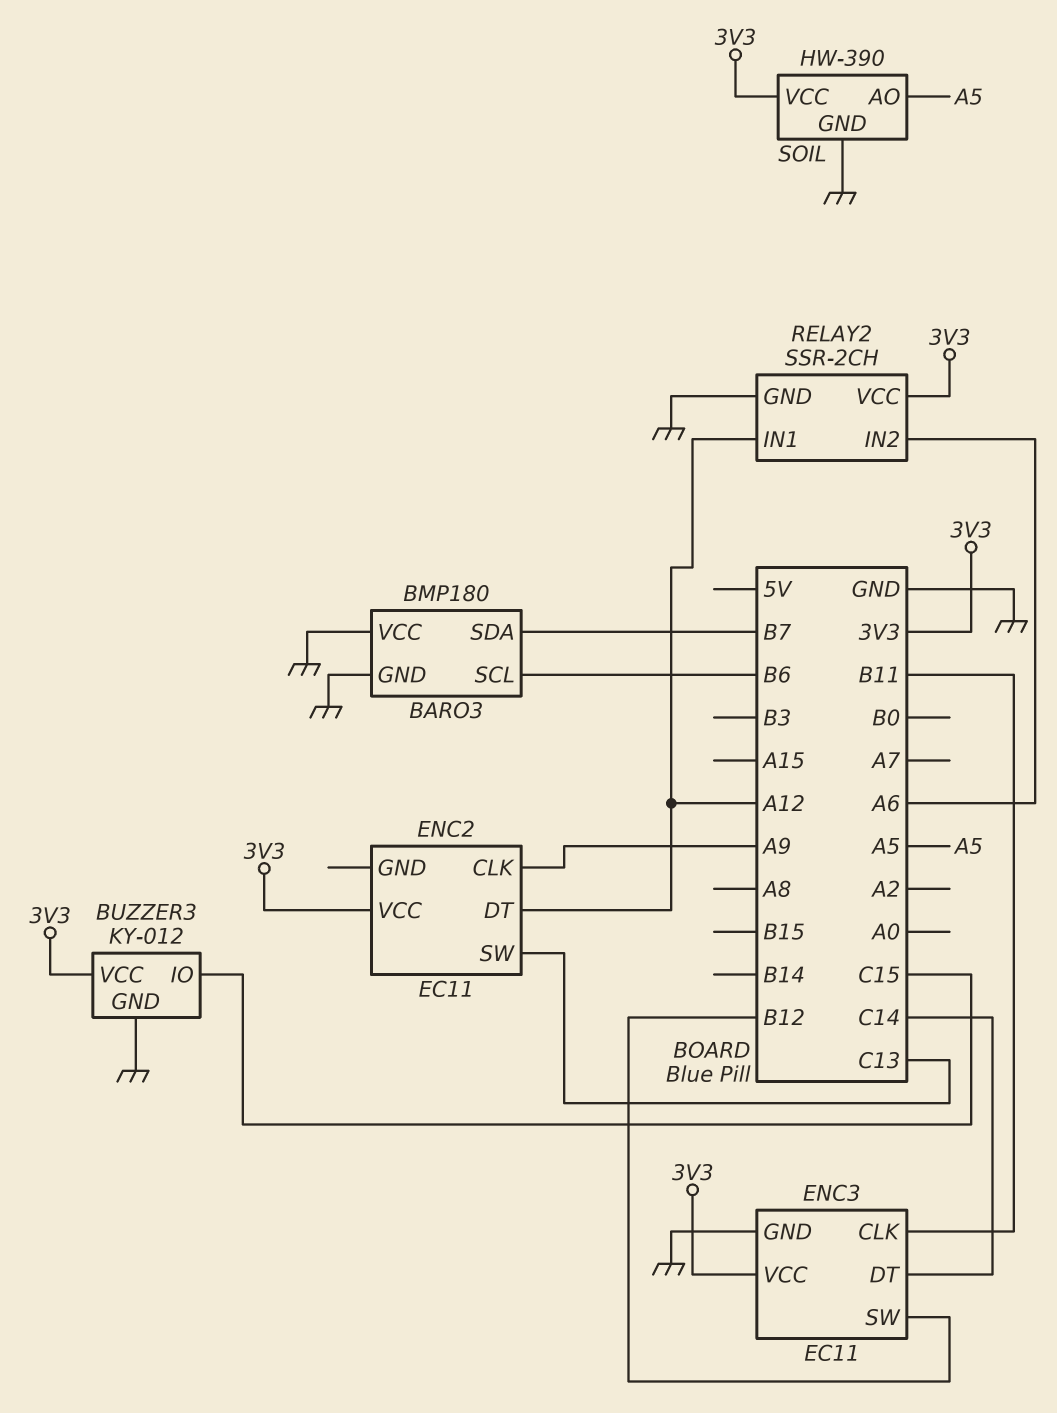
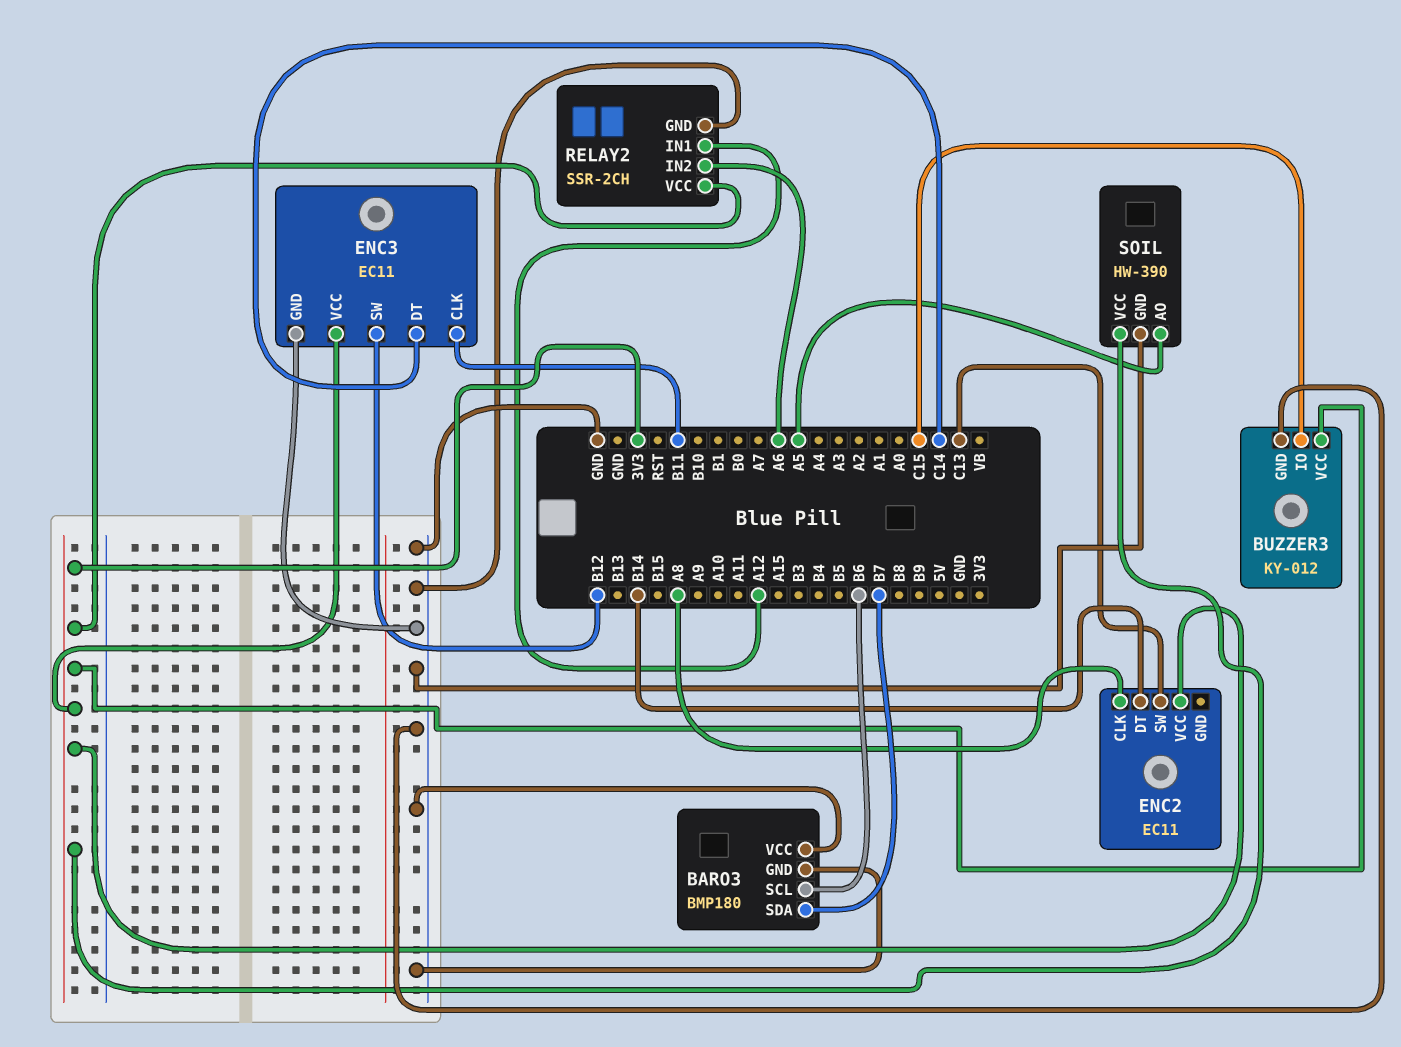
ENC2 pin CLK: A9 -> A8
ENC2 pin DT: A12 -> B14

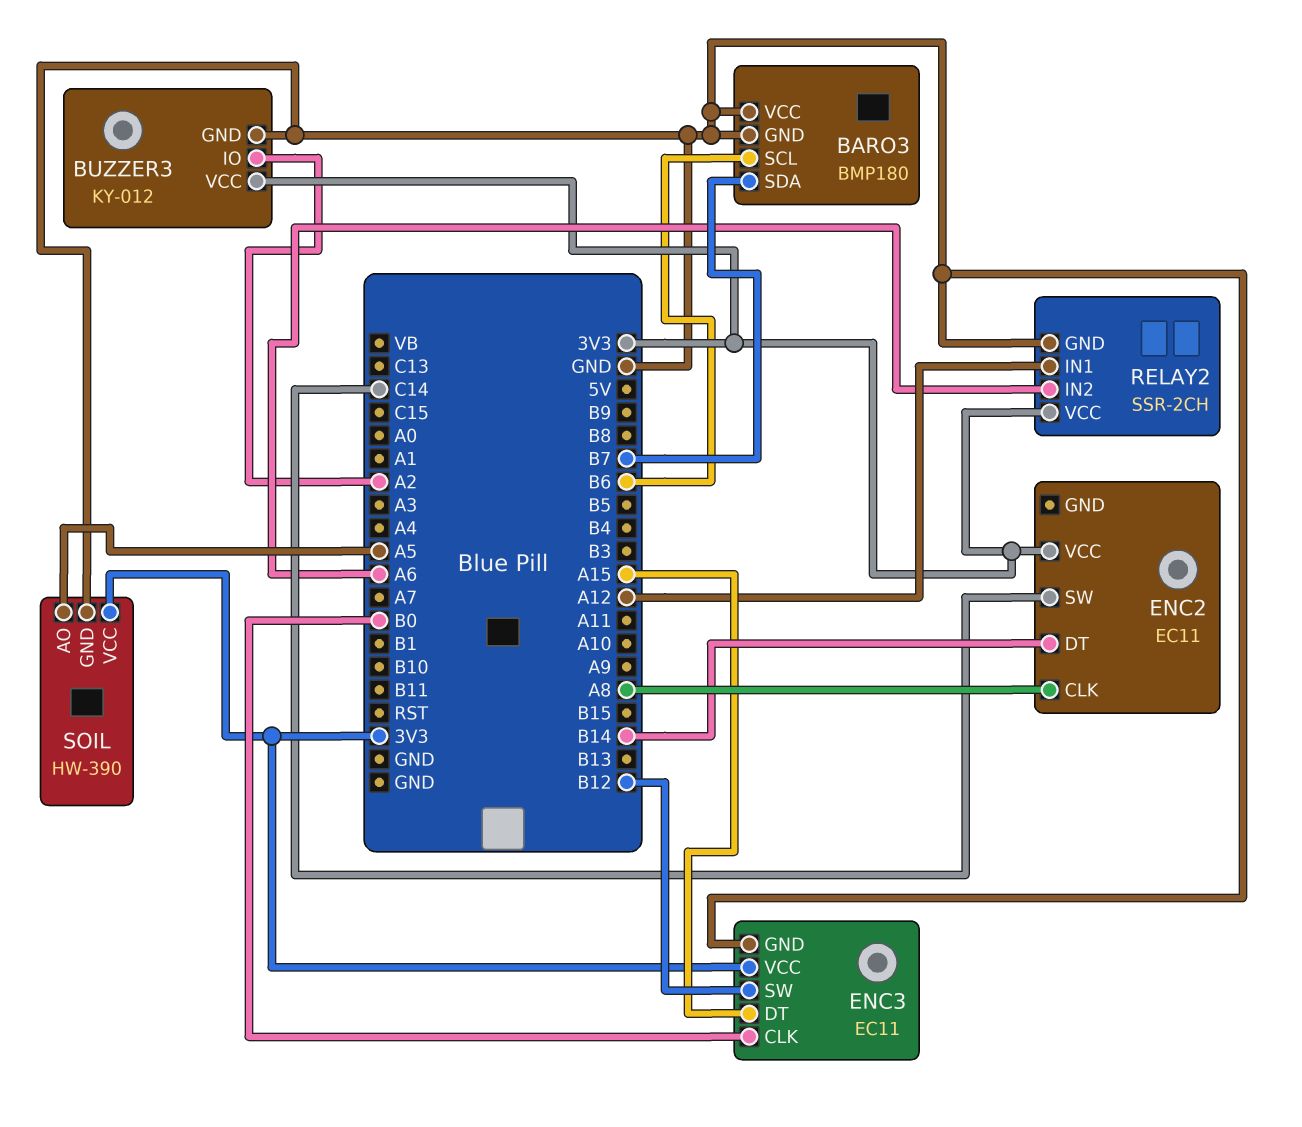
BUZZER3 pin IO: C15 -> A2
ENC2 pin SW: C13 -> C14
ENC3 pin CLK: B11 -> B0
ENC3 pin DT: C14 -> A15

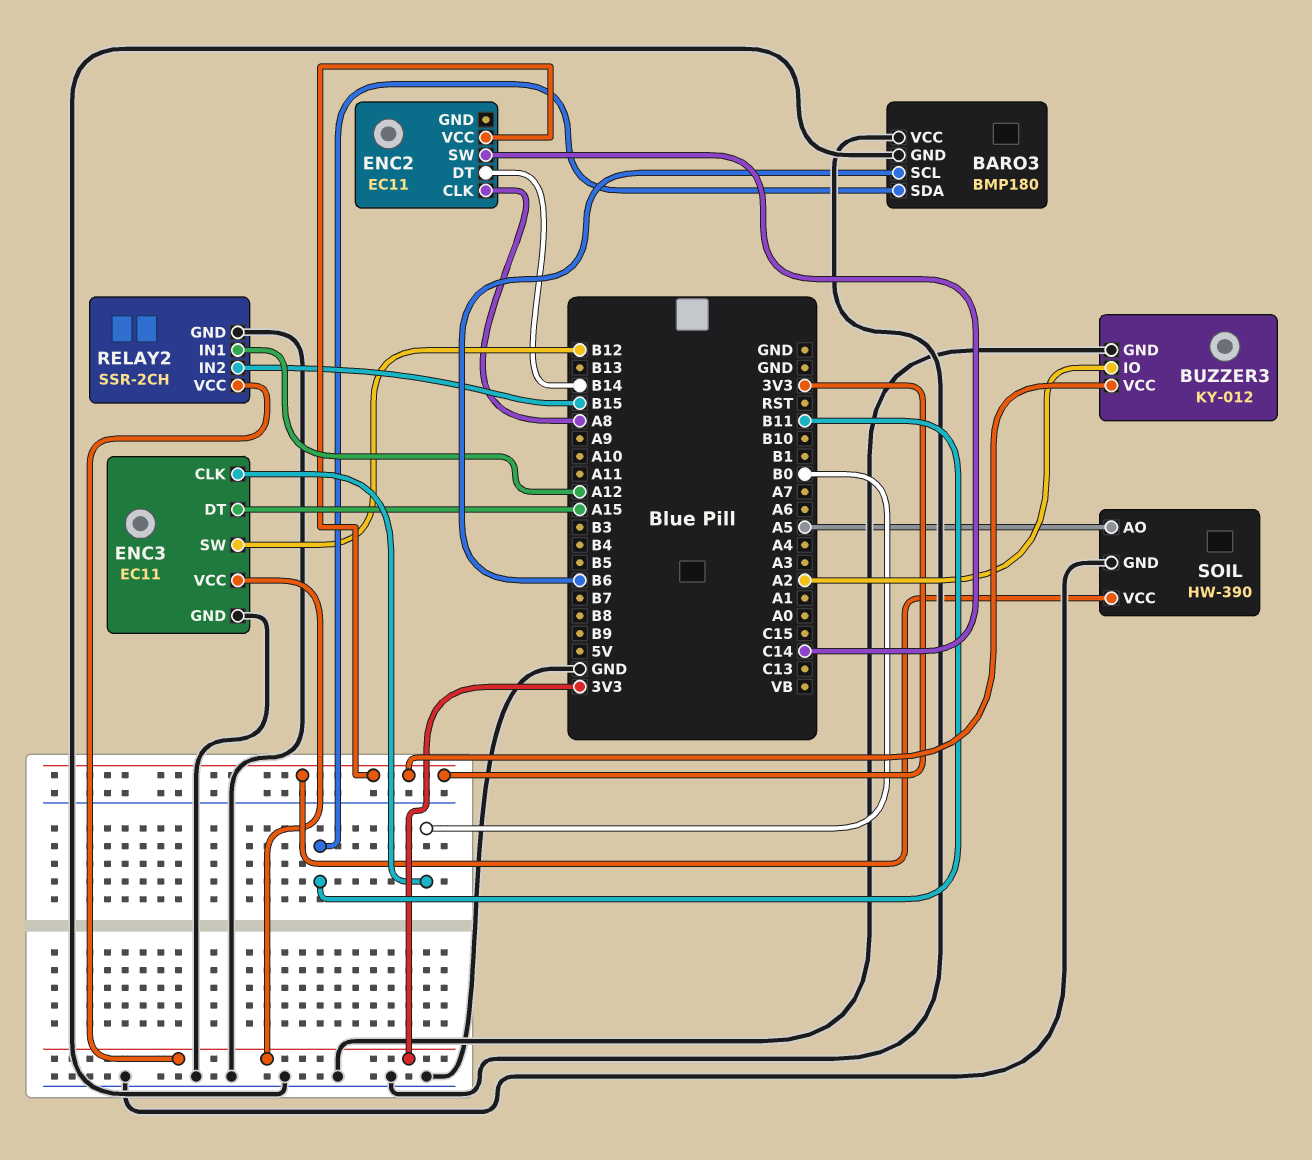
BARO3 pin SDA: B7 -> B11
RELAY2 pin IN2: A6 -> B15

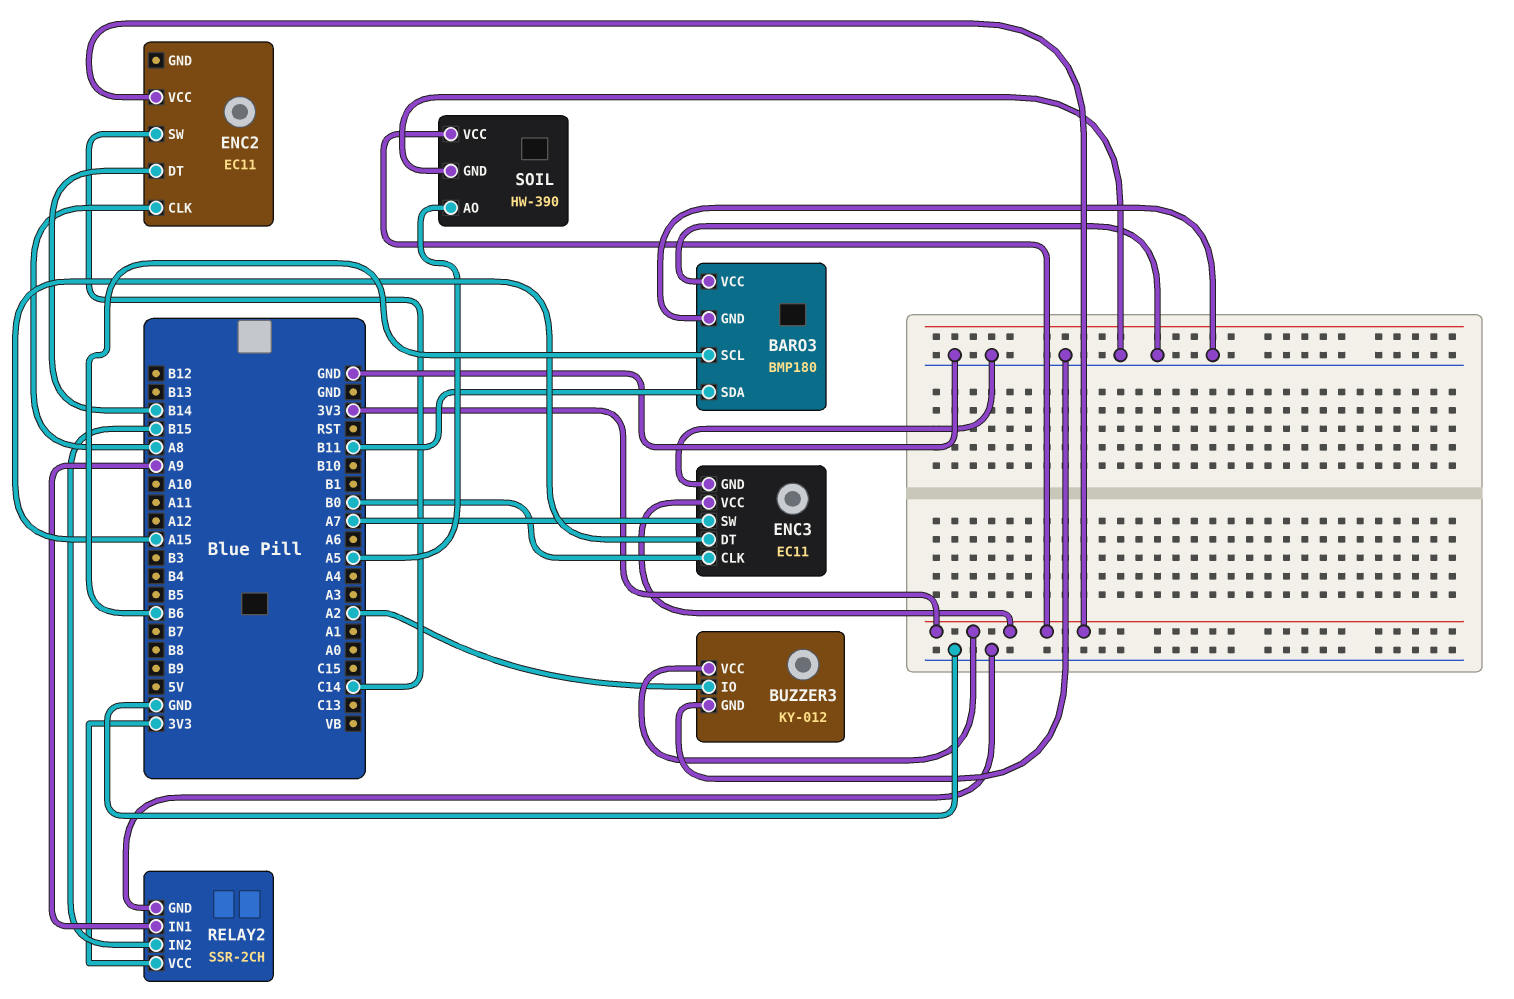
ENC3 pin SW: B12 -> A7
RELAY2 pin IN1: A12 -> A9

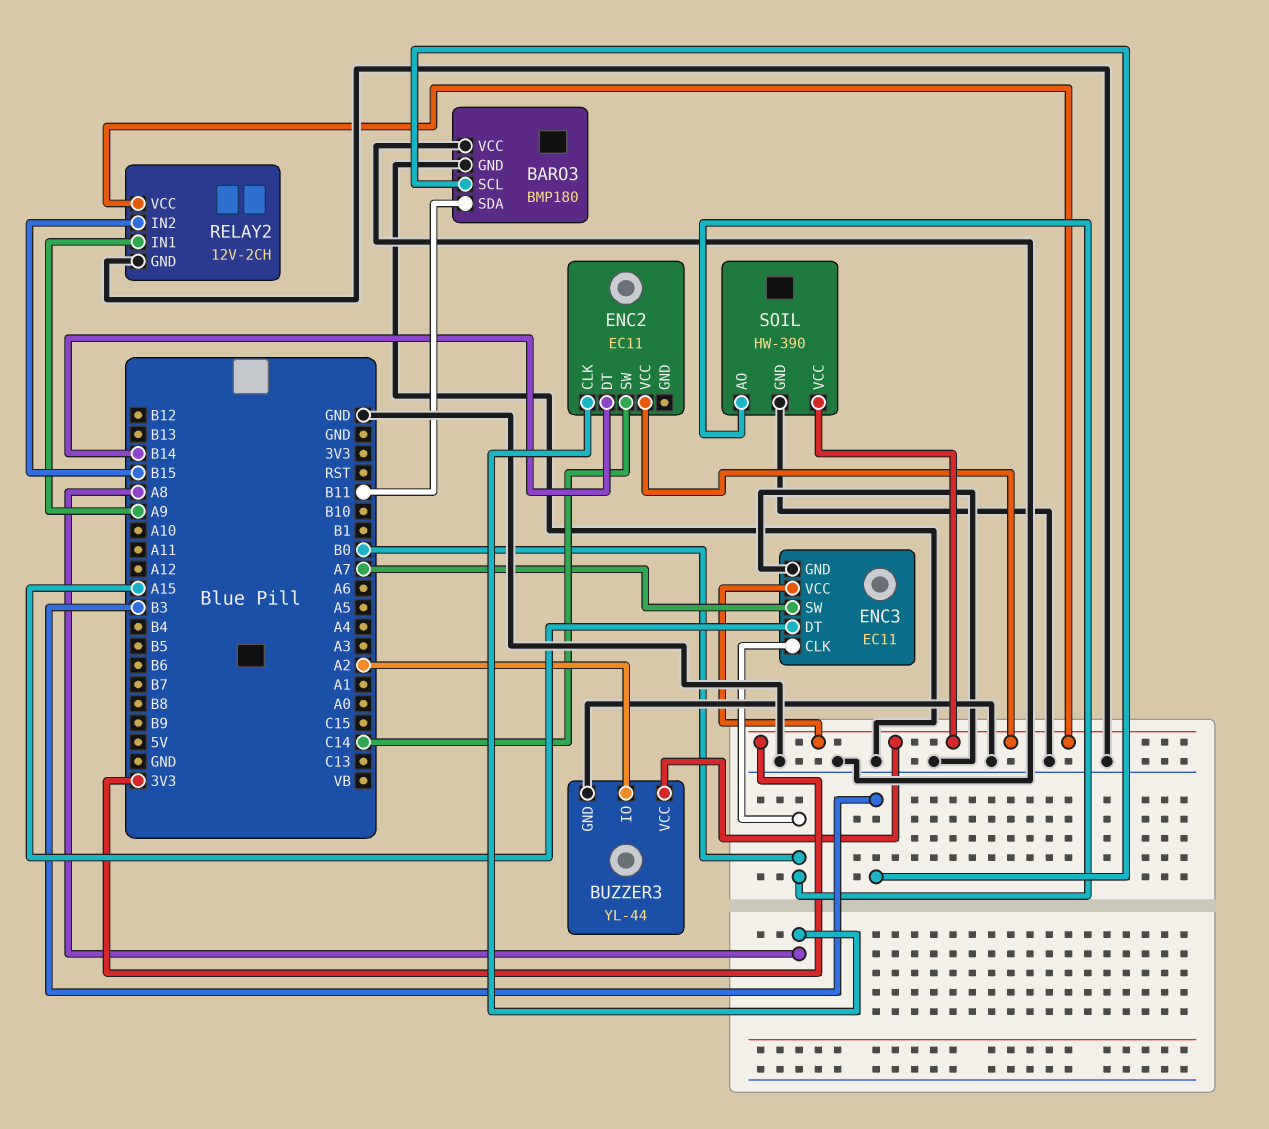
BARO3 pin SCL: B6 -> B3
BUZZER3: KY-012 -> YL-44
RELAY2: SSR-2CH -> 12V-2CH
SOIL pin AO: A5 -> B0

